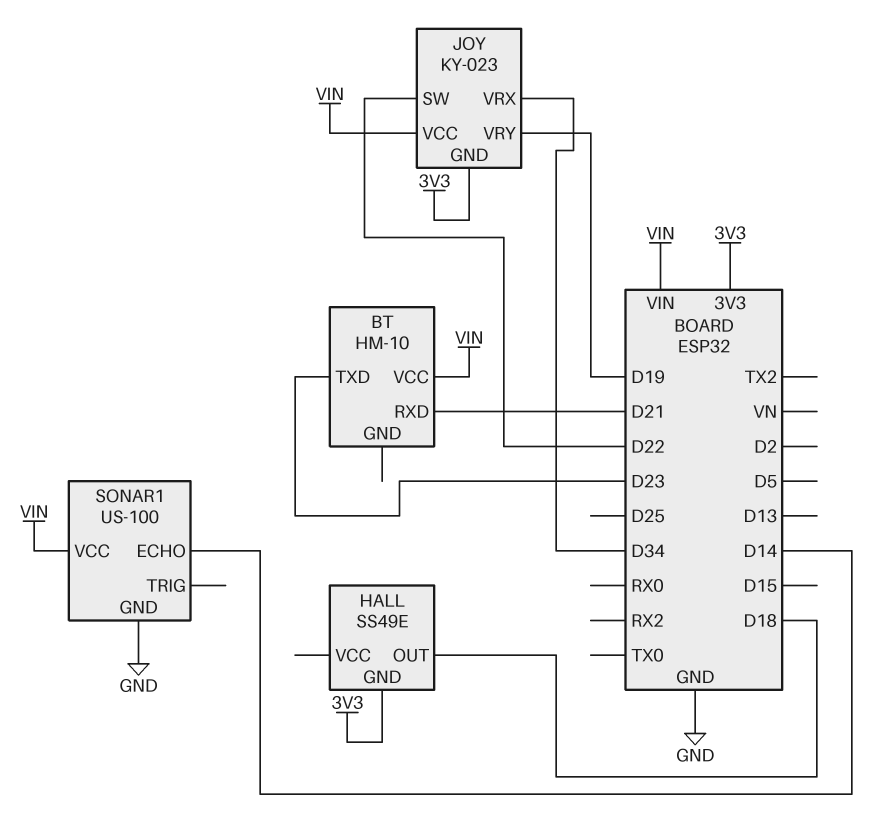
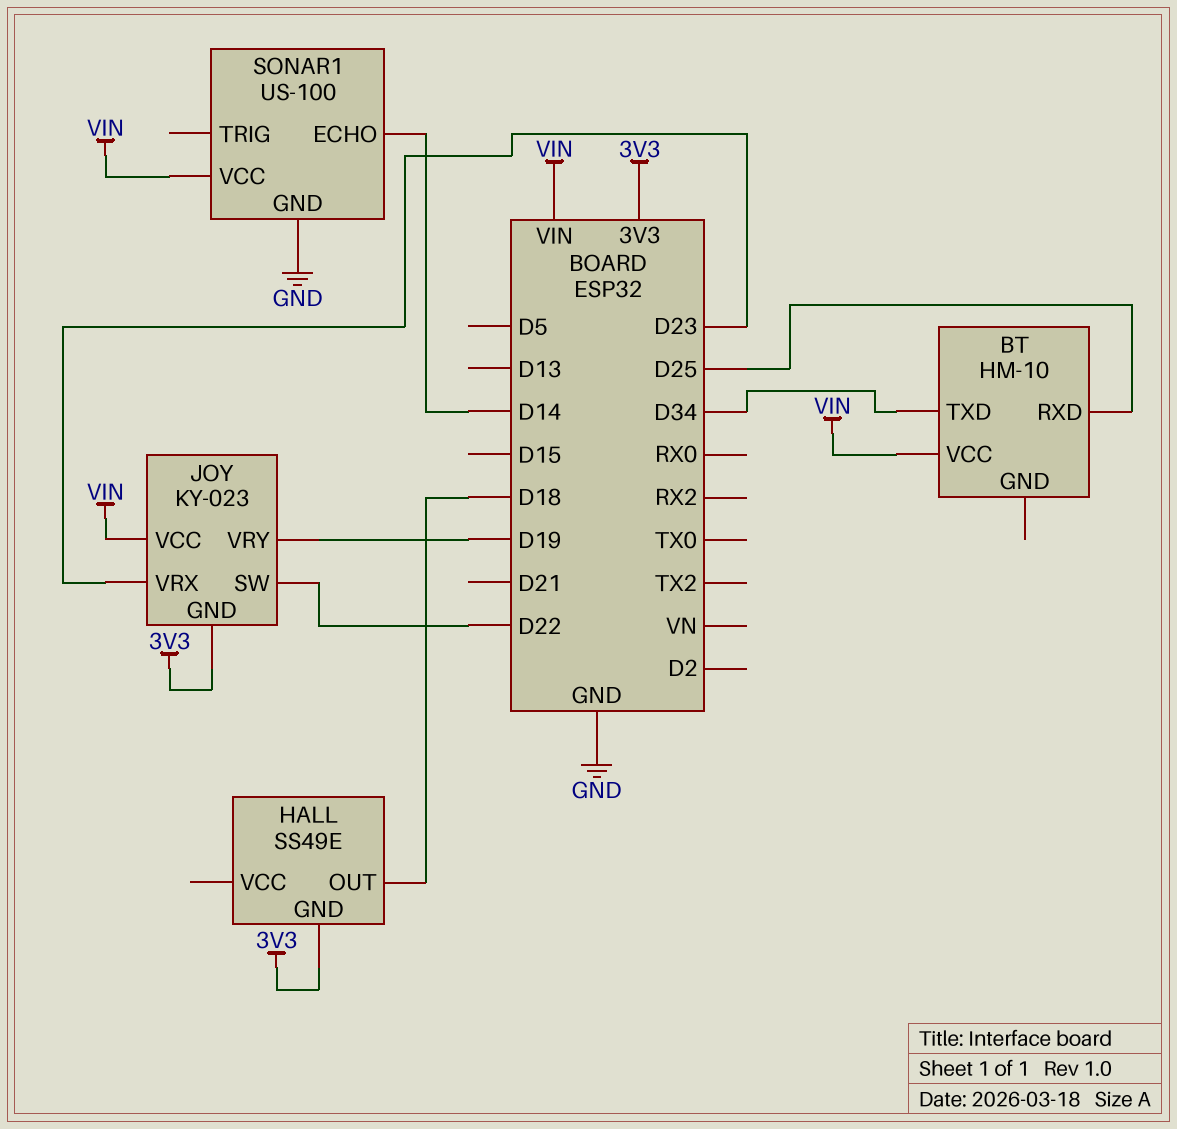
BT pin RXD: D21 -> D25
BT pin TXD: D23 -> D34
JOY pin VRX: D34 -> D23

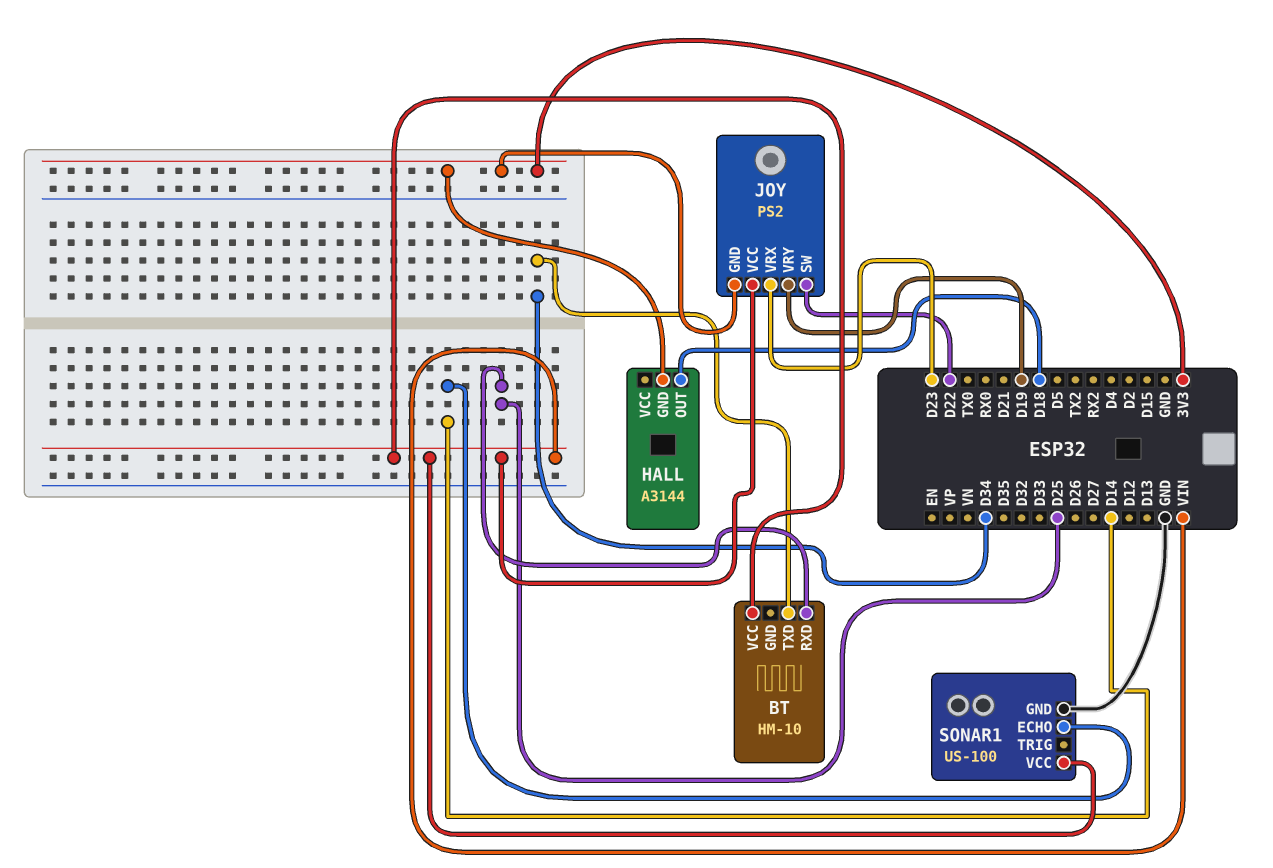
HALL: SS49E -> A3144
JOY: KY-023 -> PS2

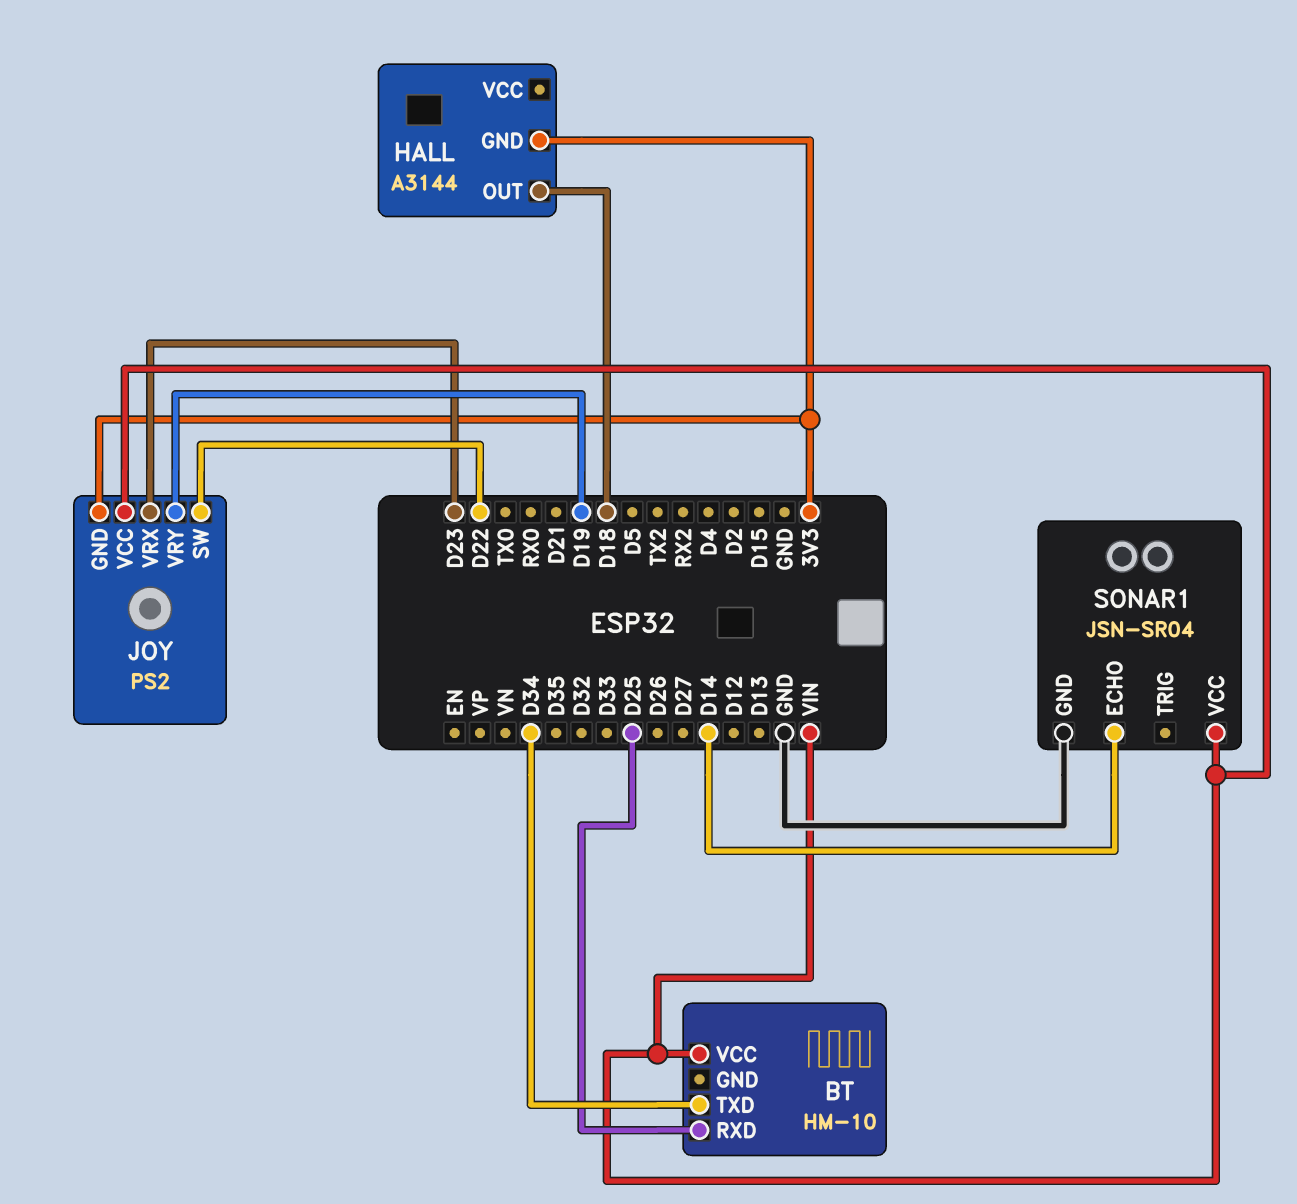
SONAR1: US-100 -> JSN-SR04

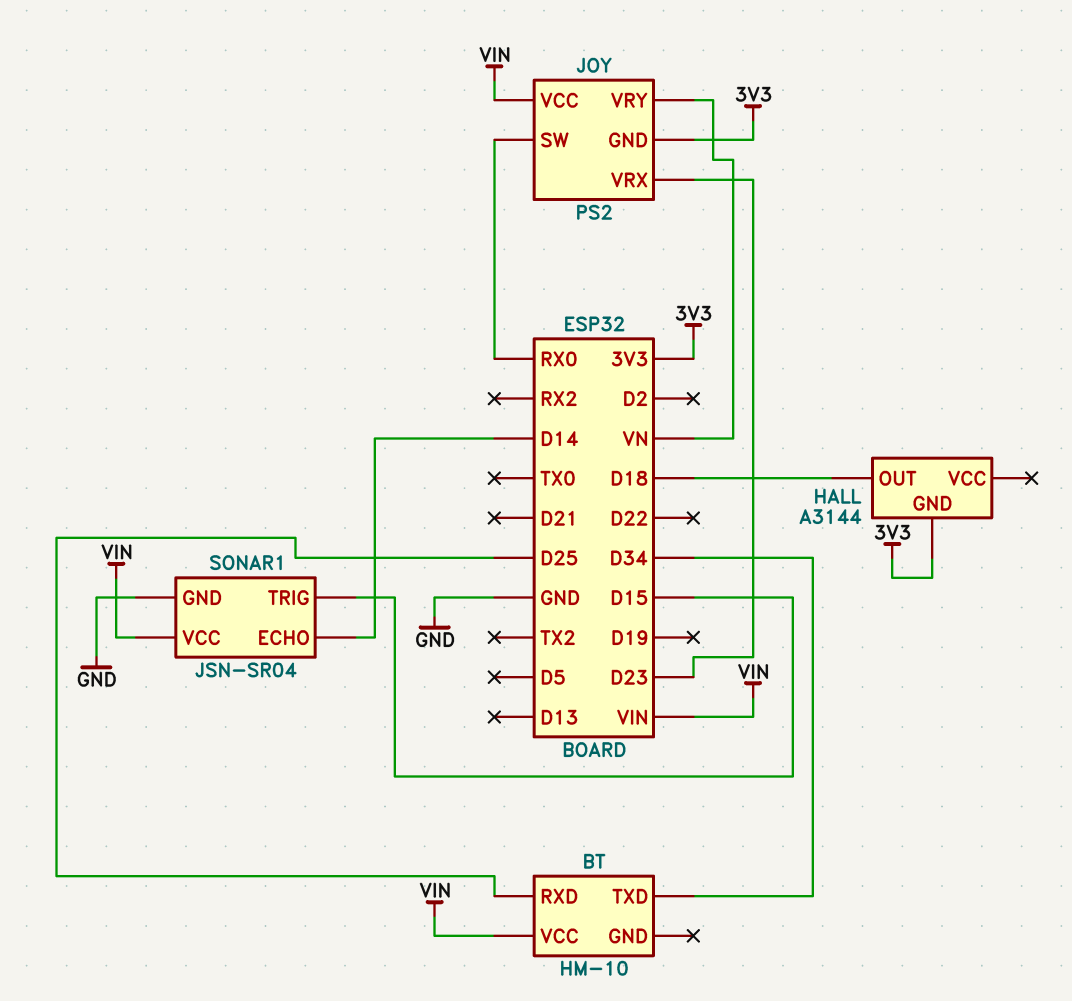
JOY pin SW: D22 -> RX0
JOY pin VRY: D19 -> VN
SONAR1 pin TRIG: none -> D15

